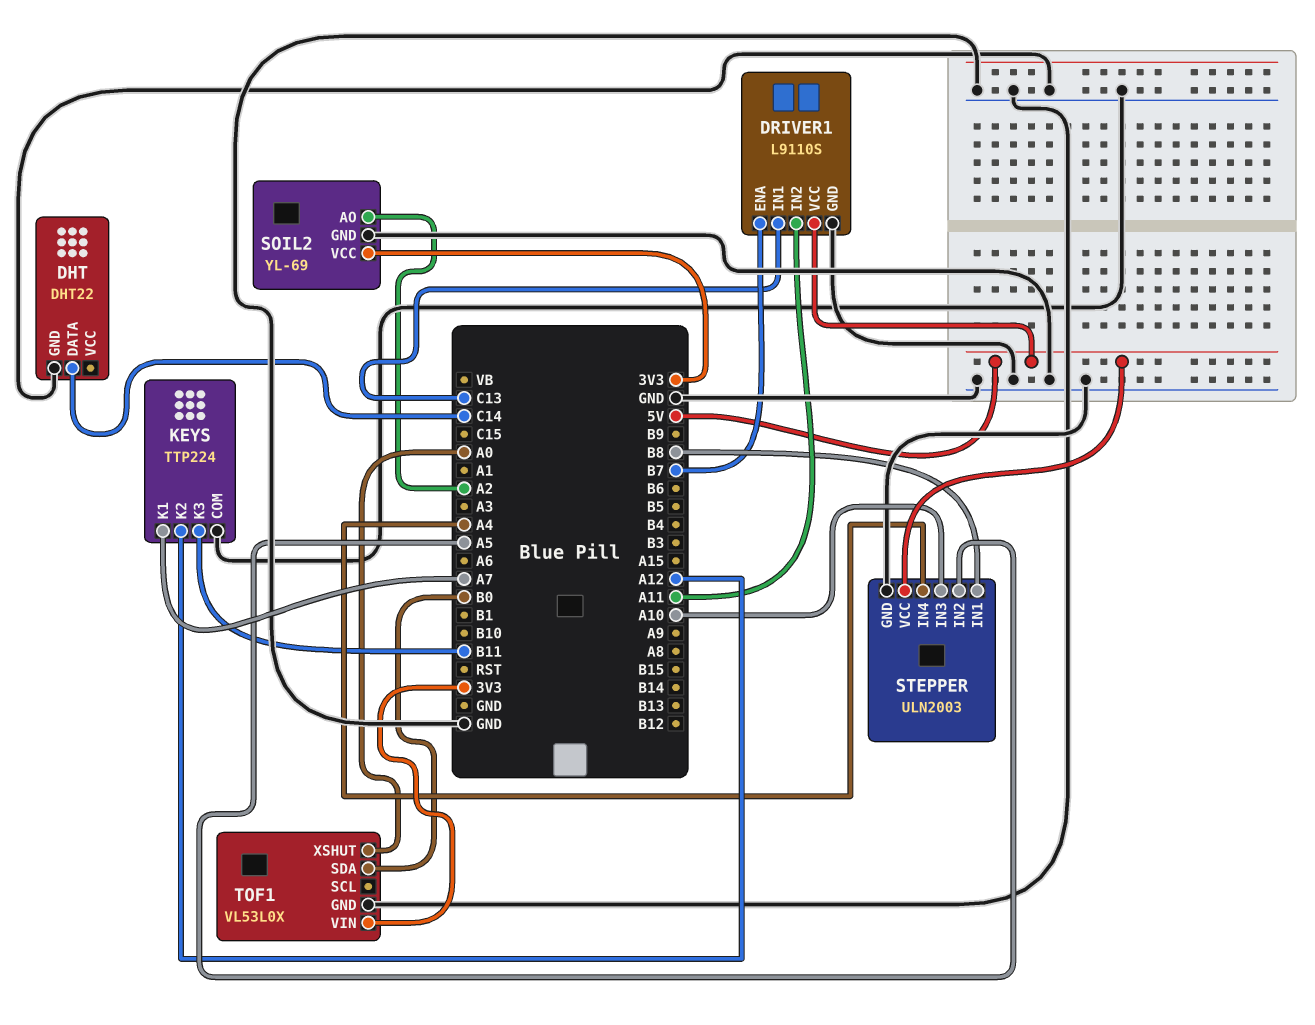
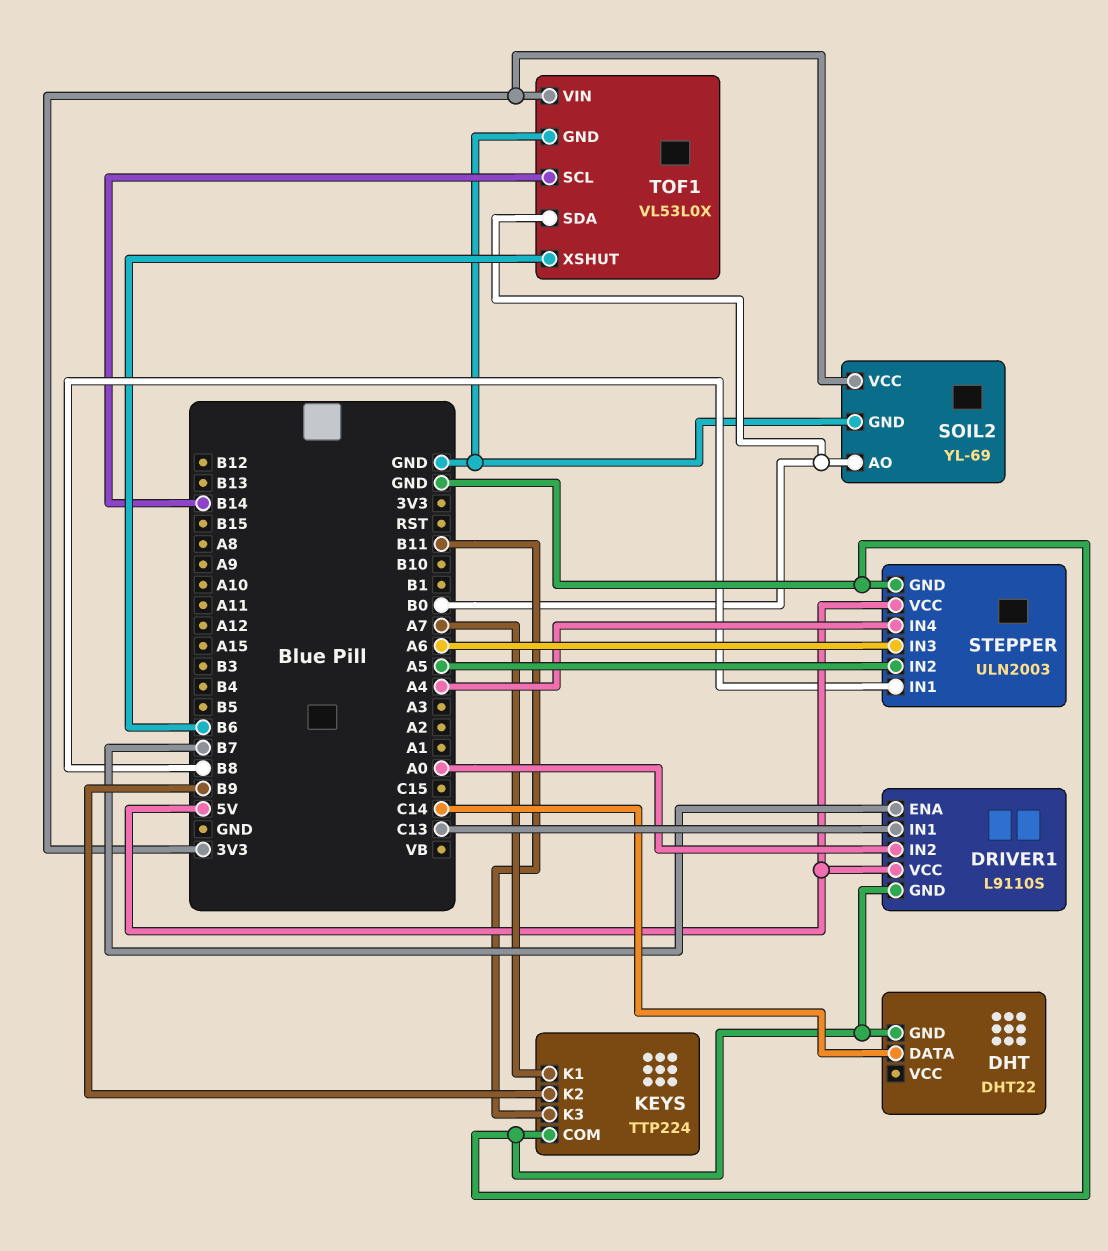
DRIVER1 pin IN2: A11 -> A0
KEYS pin K2: A12 -> B9
SOIL2 pin AO: A2 -> B0
STEPPER pin IN3: A10 -> A6
TOF1 pin SCL: none -> B14
TOF1 pin XSHUT: A0 -> B6

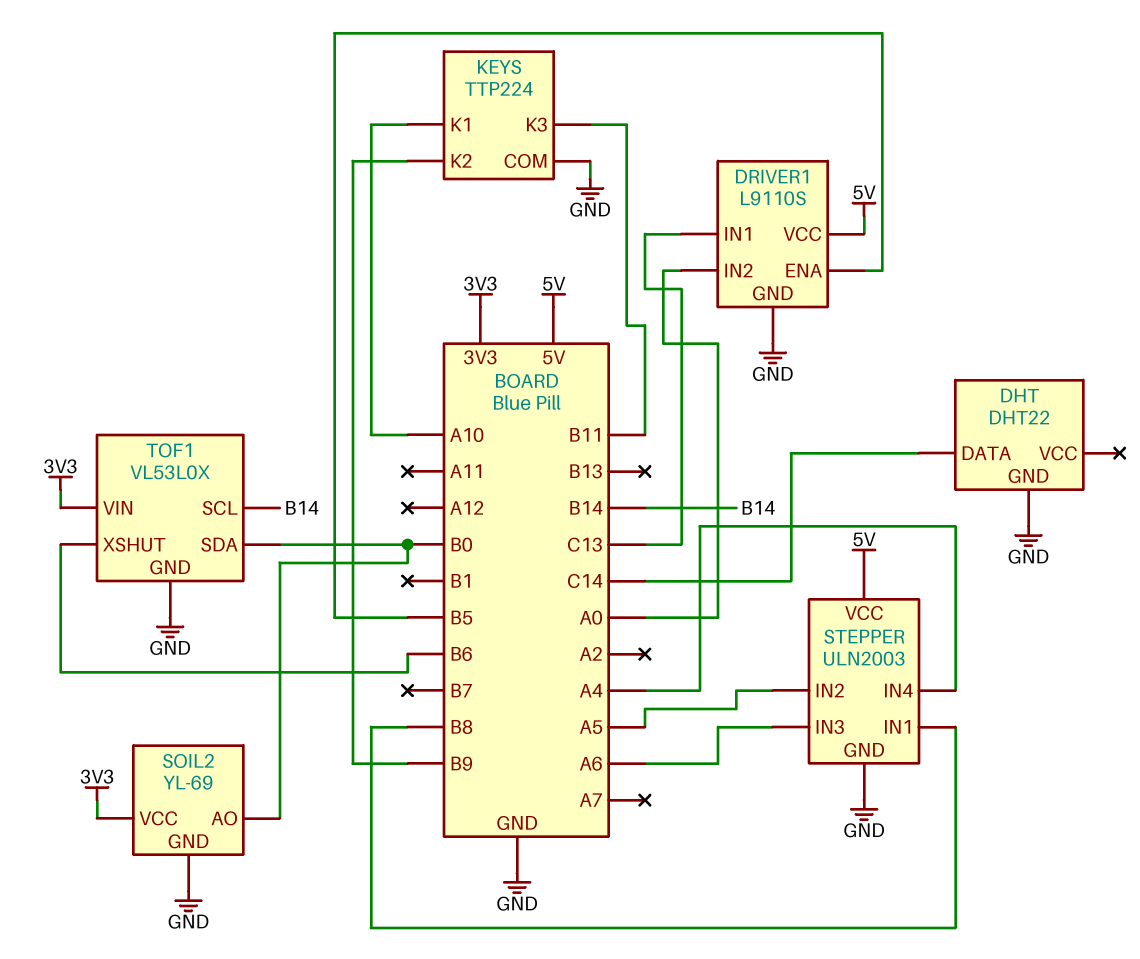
DRIVER1 pin ENA: B7 -> B5
KEYS pin K1: A7 -> A10

